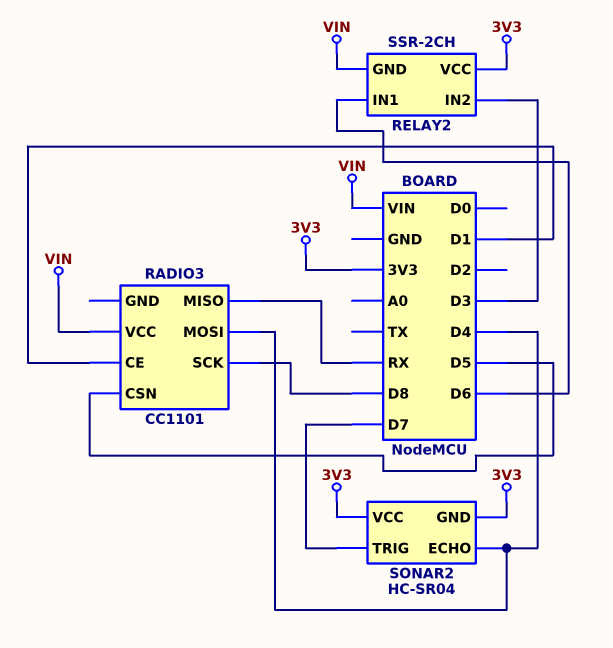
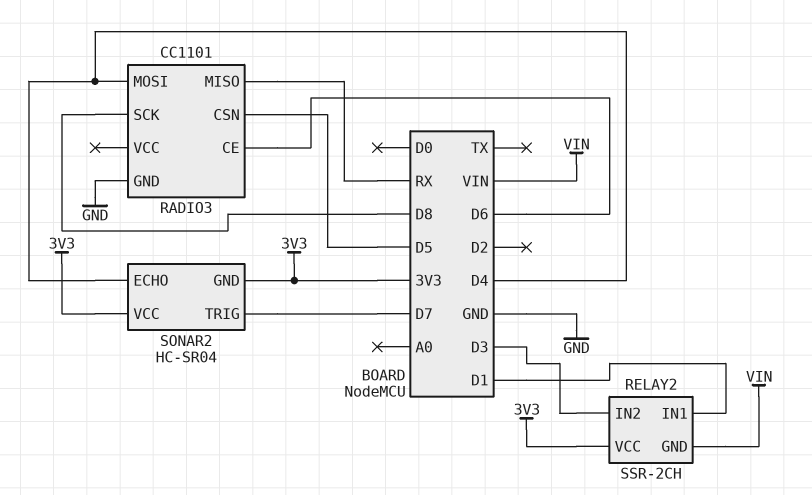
RADIO3 pin CE: D1 -> D6
RADIO3 pin GND: none -> GND
RADIO3 pin VCC: VIN -> none
RELAY2 pin IN1: D6 -> D1

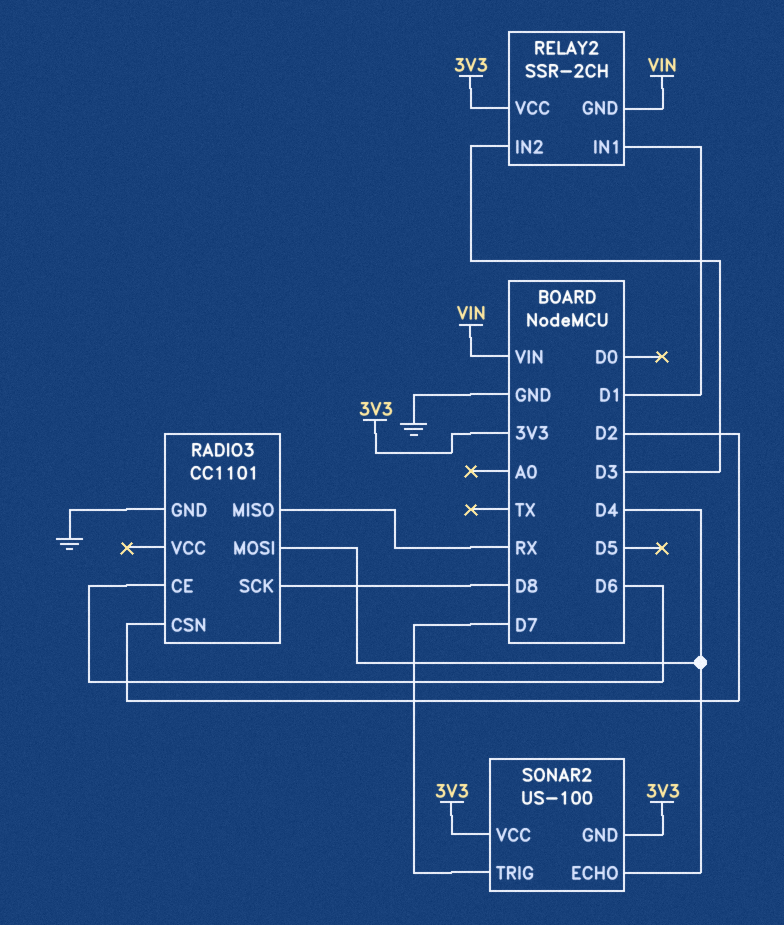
RADIO3 pin CSN: D5 -> D2
SONAR2: HC-SR04 -> US-100

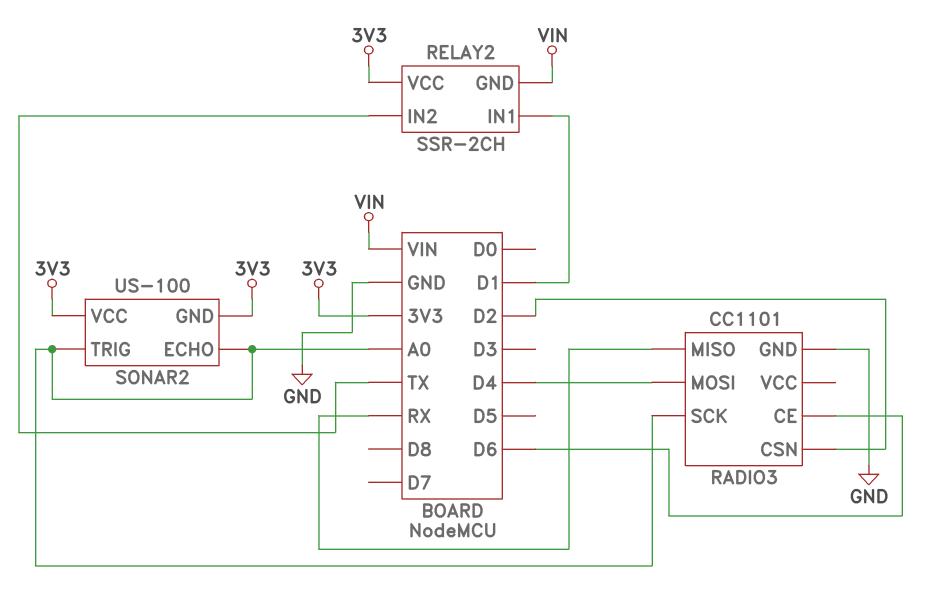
RADIO3 pin SCK: D8 -> A0
RELAY2 pin IN2: D3 -> TX
SONAR2 pin ECHO: D4 -> A0
SONAR2 pin TRIG: D7 -> A0

